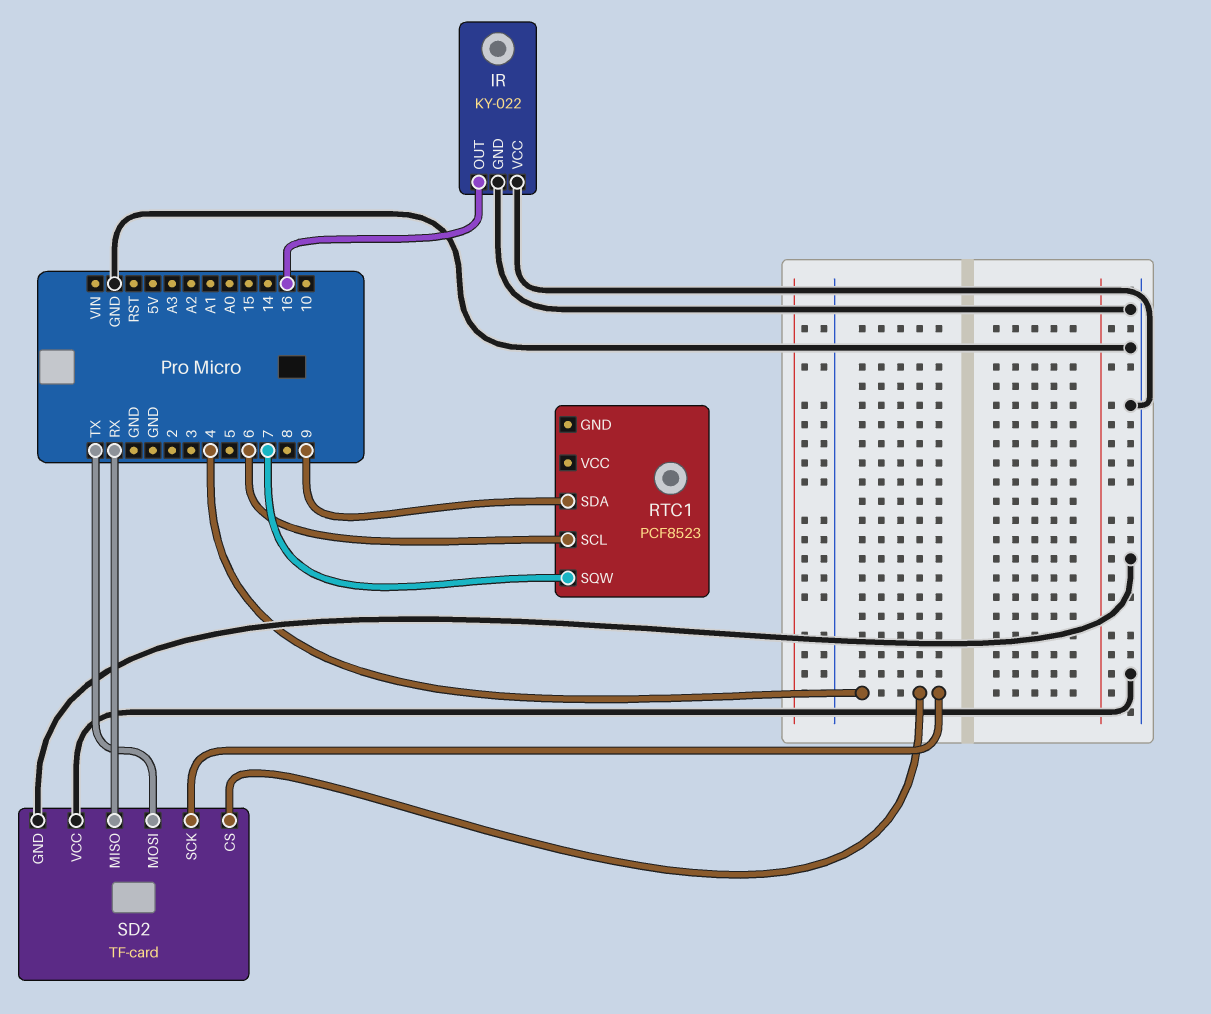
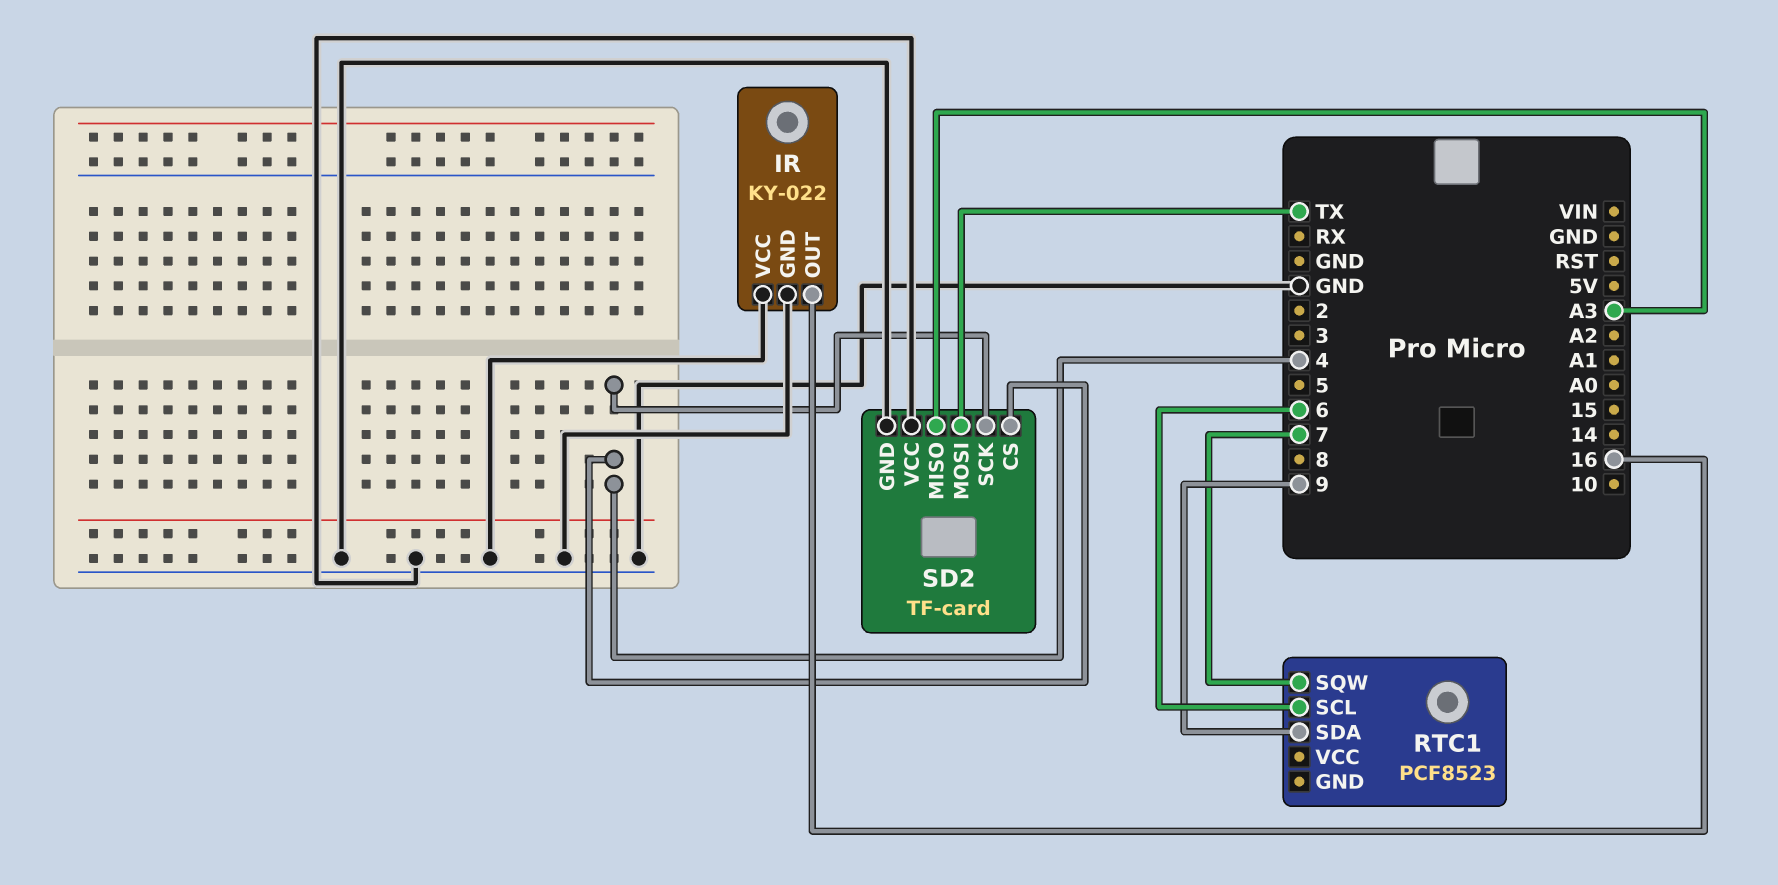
SD2 pin MISO: RX -> A3

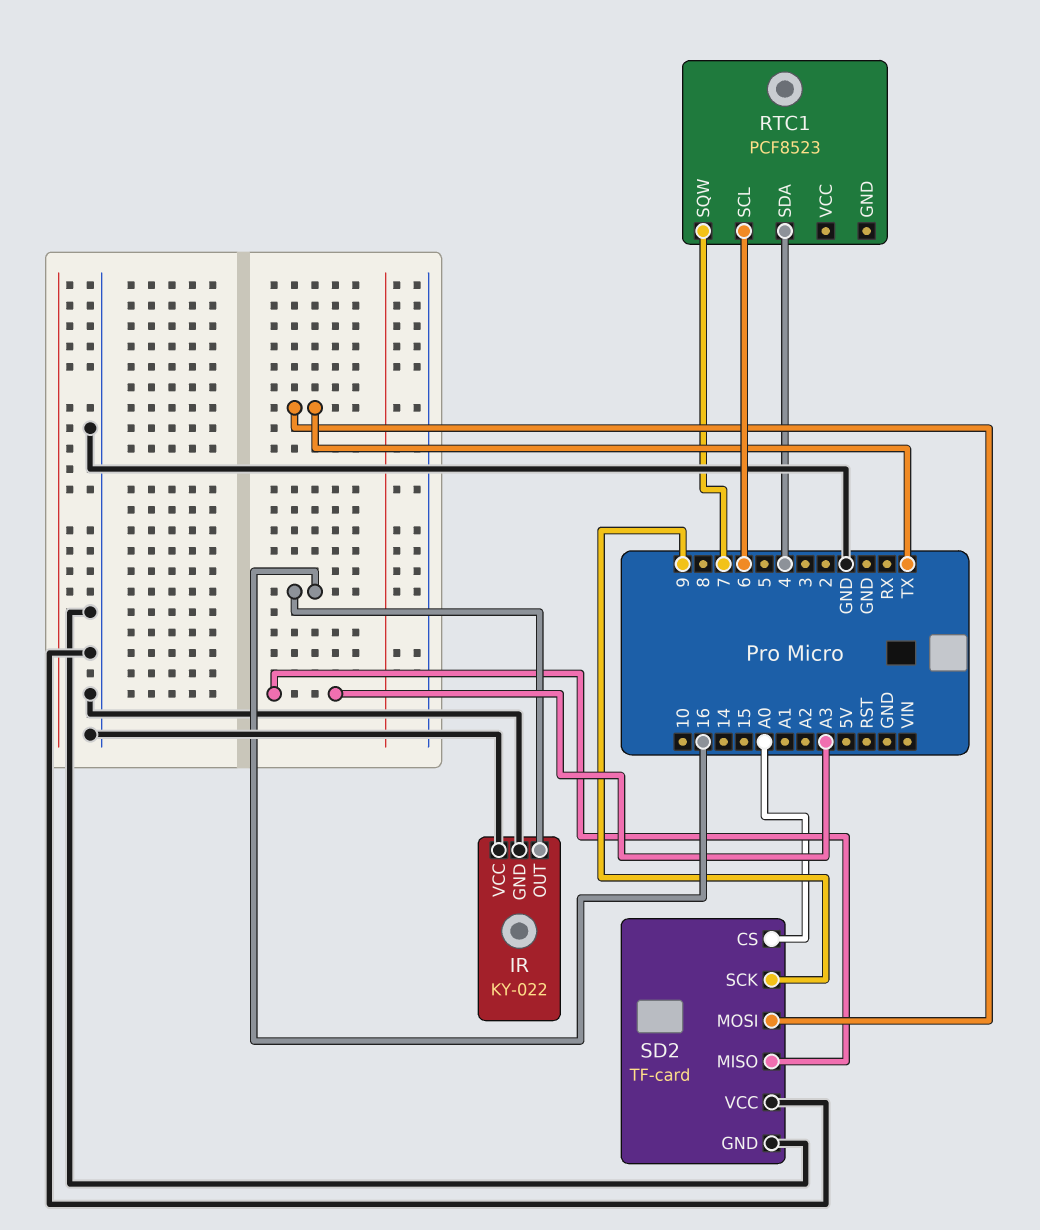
RTC1 pin SDA: 9 -> 4
SD2 pin CS: 4 -> A0
SD2 pin SCK: 4 -> 9

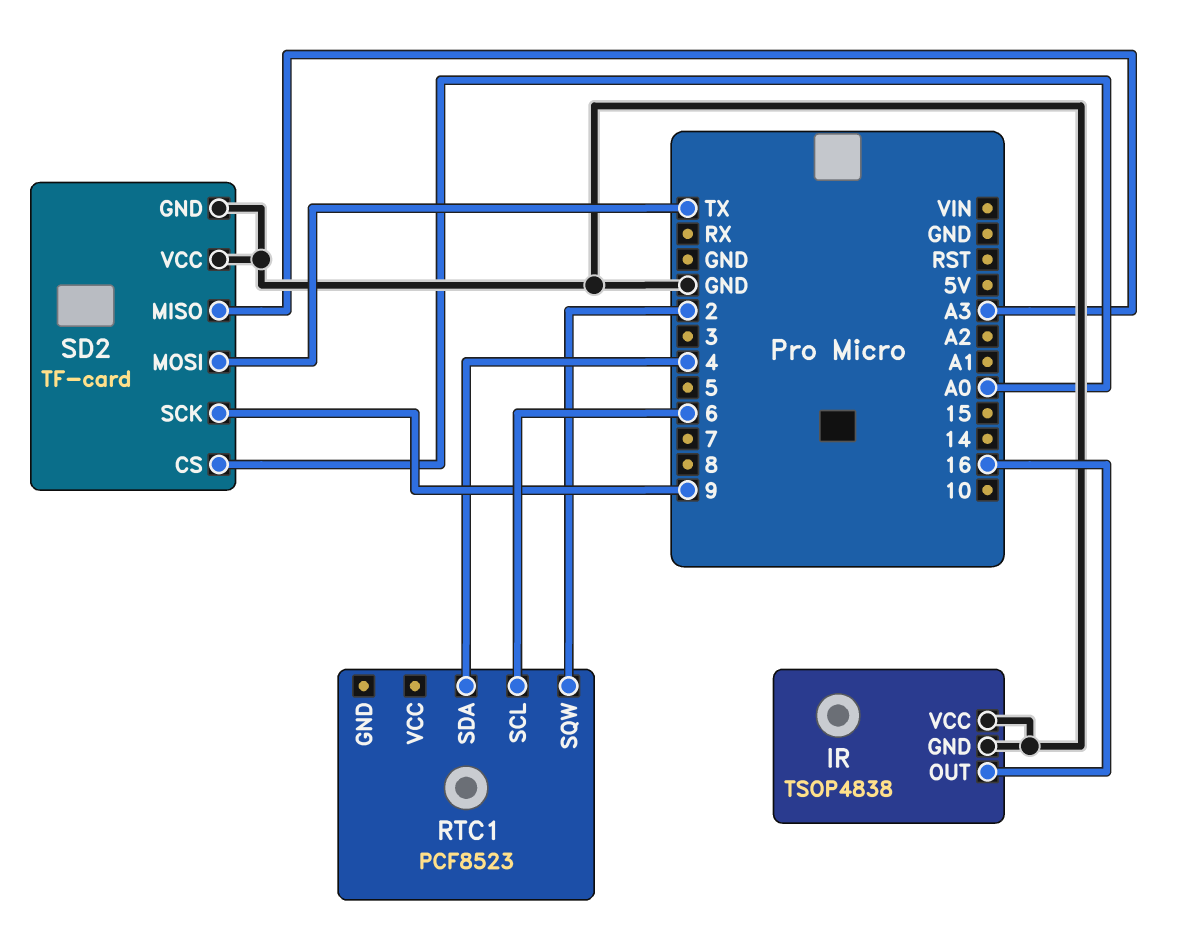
IR: KY-022 -> TSOP4838
RTC1 pin SQW: 7 -> 2

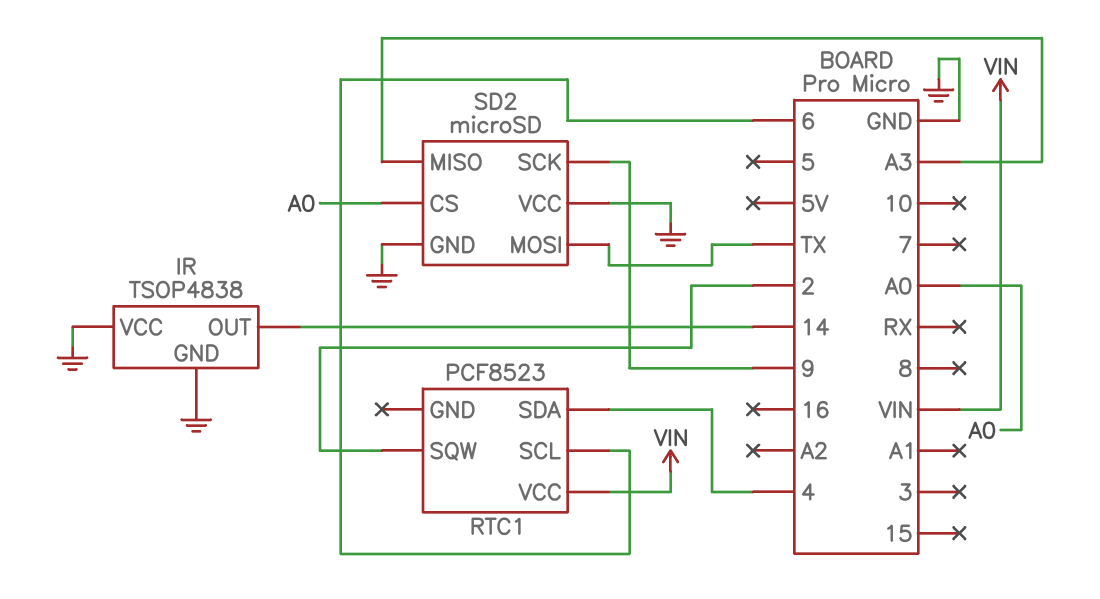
IR pin OUT: 16 -> 14
RTC1 pin VCC: none -> VIN
SD2: TF-card -> microSD

